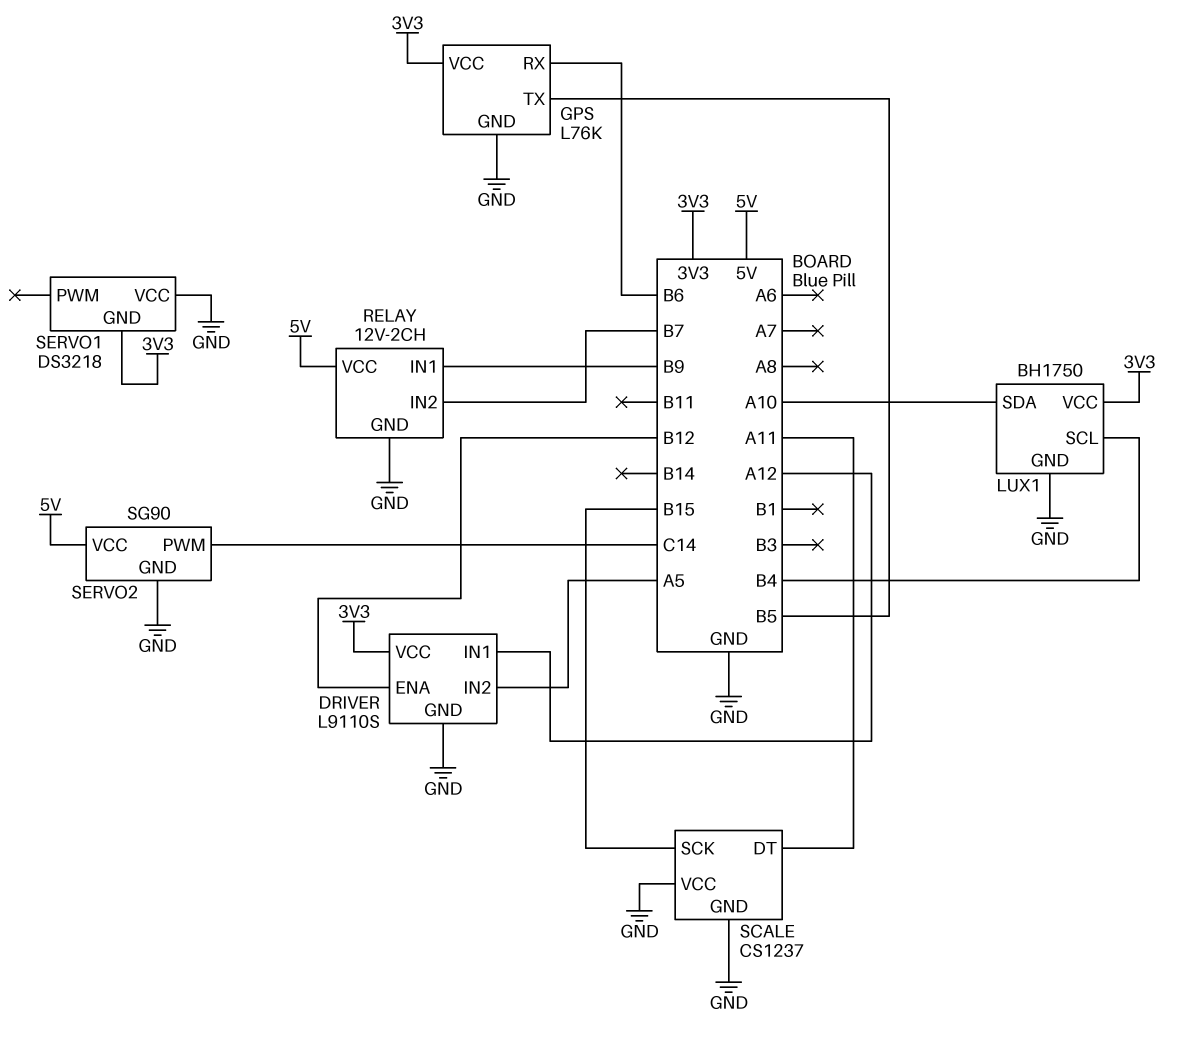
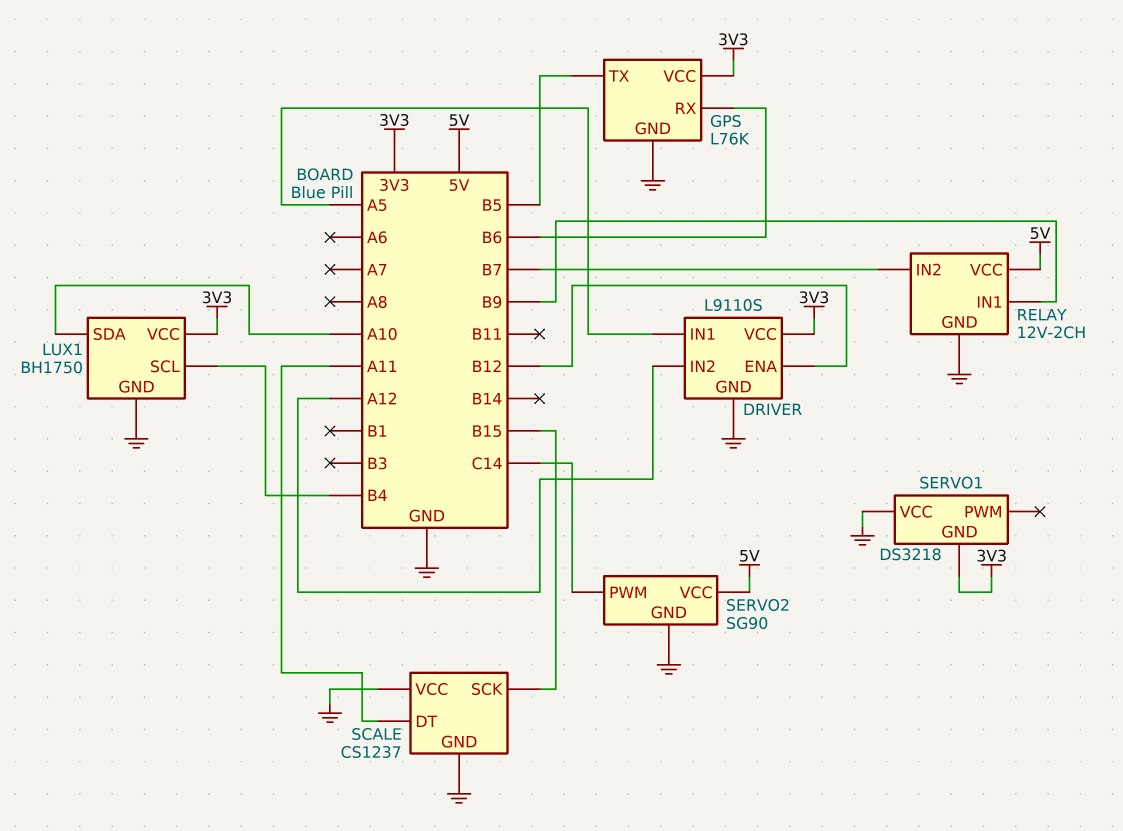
DRIVER pin IN1: A12 -> A5
DRIVER pin IN2: A5 -> A12

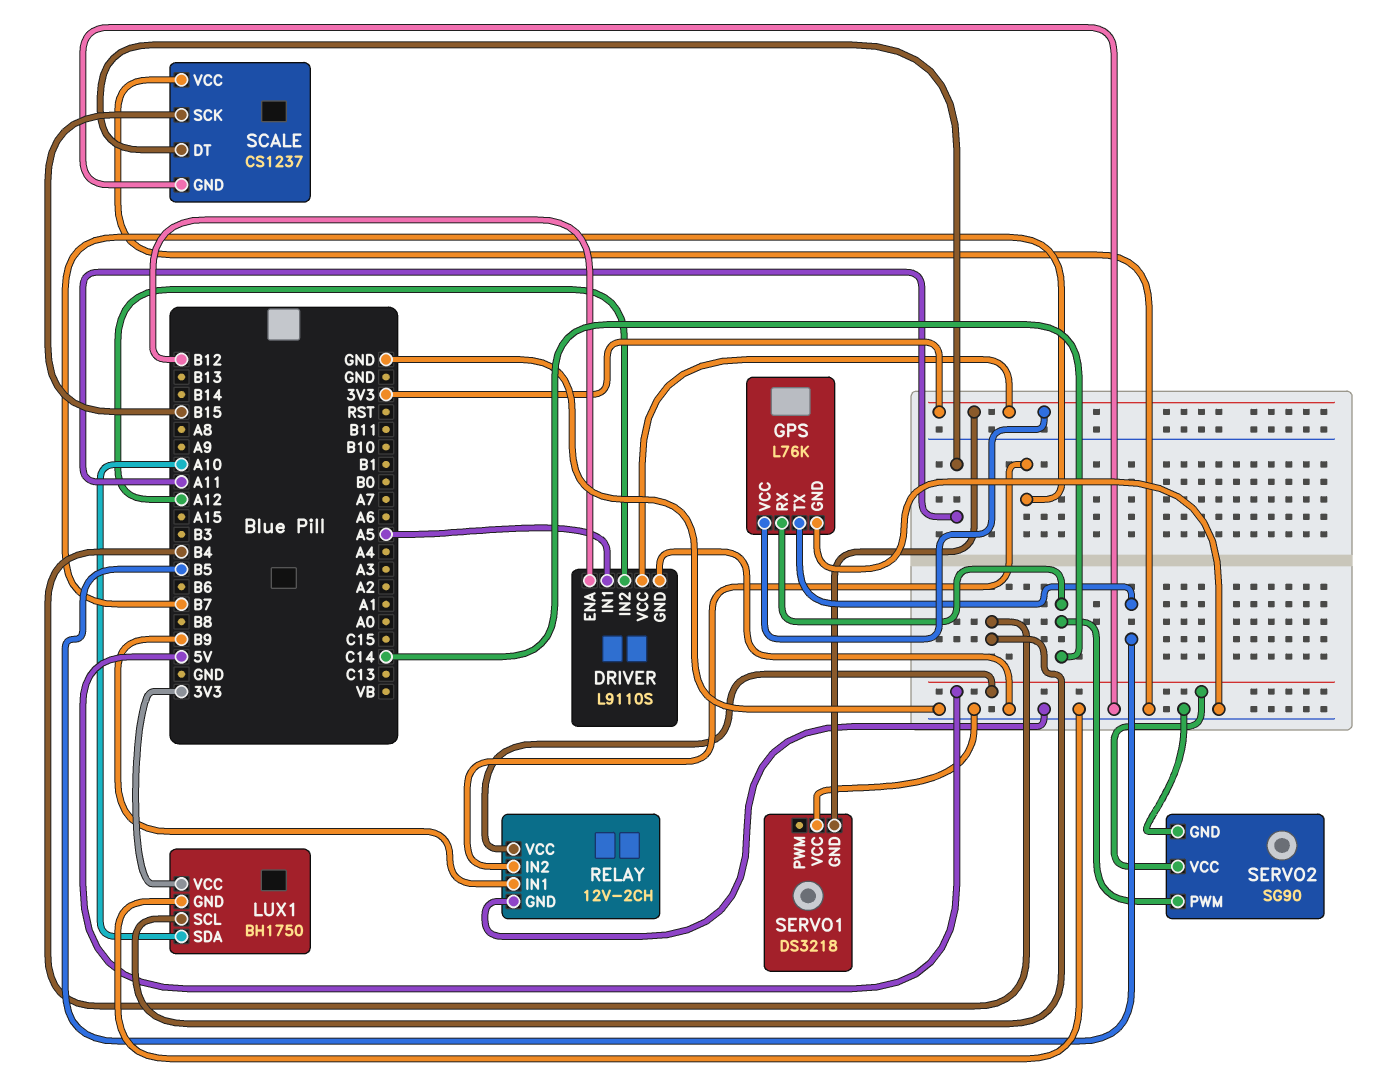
GPS pin RX: B6 -> C14

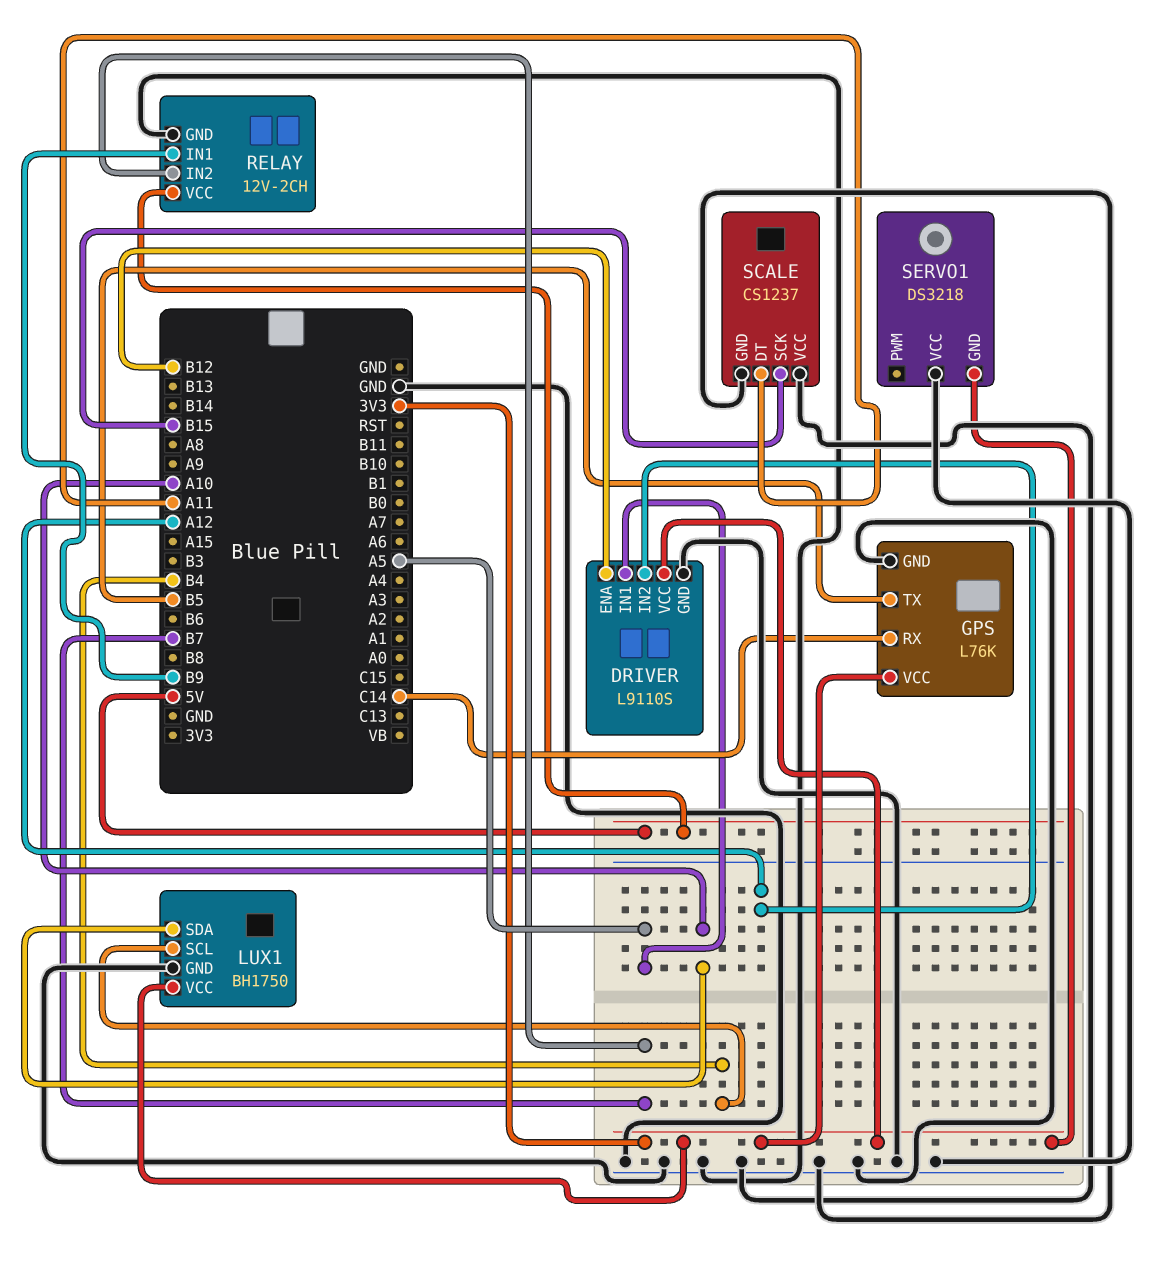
SERVO2: SG90 -> none
SERVO2 pin GND: GND -> none
SERVO2 pin PWM: C14 -> none
SERVO2 pin VCC: 5V -> none

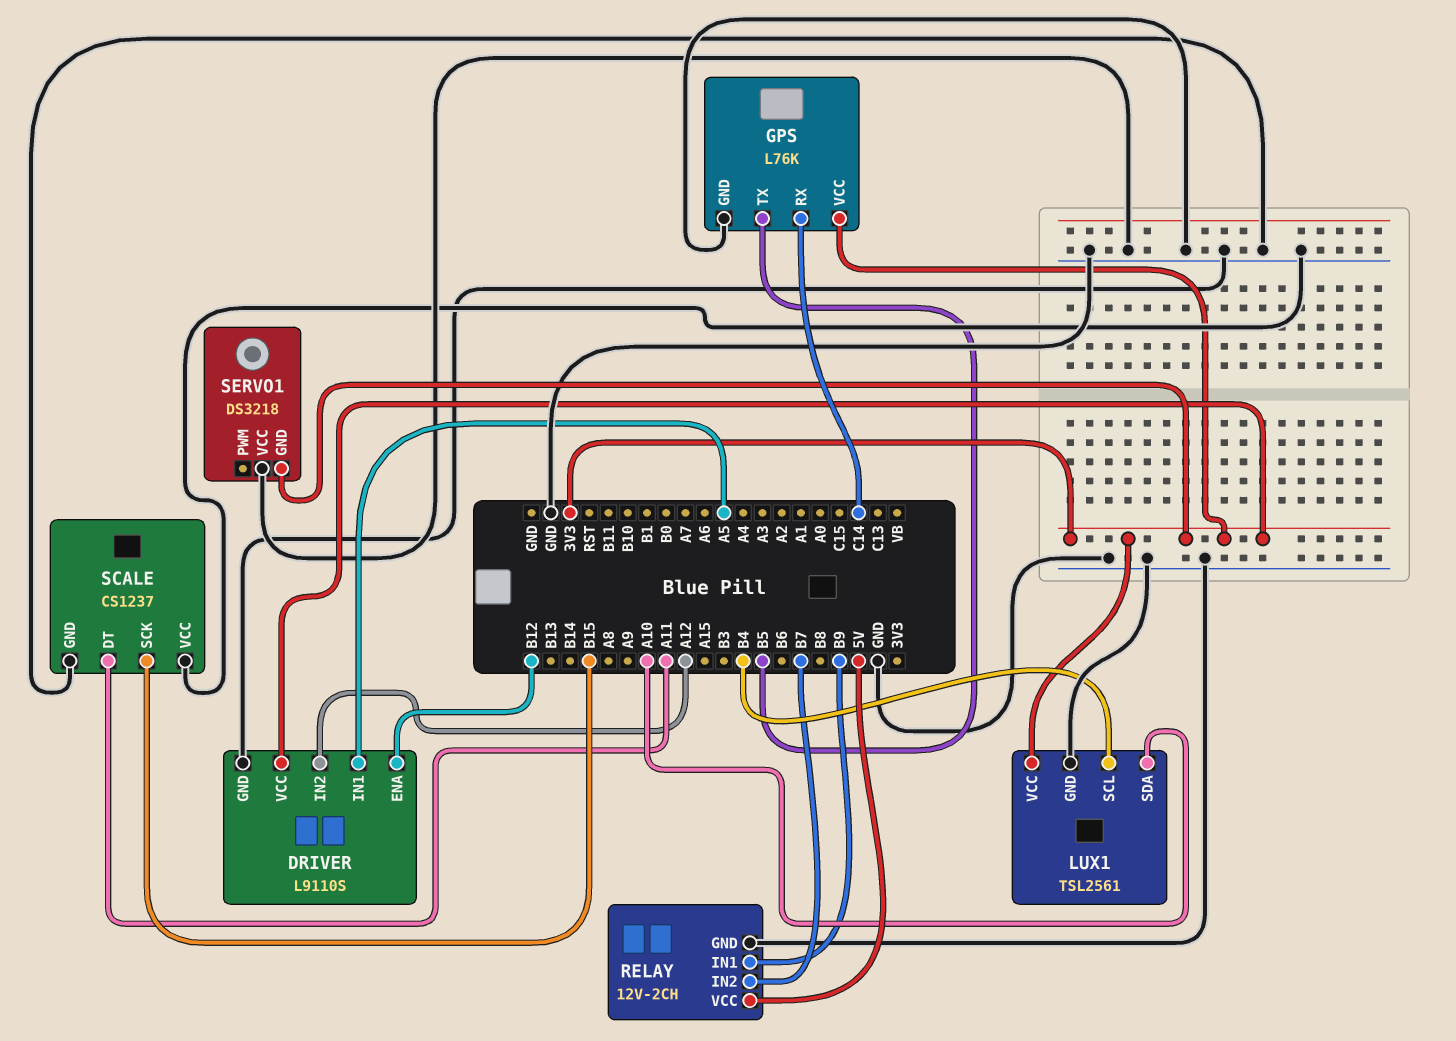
LUX1: BH1750 -> TSL2561

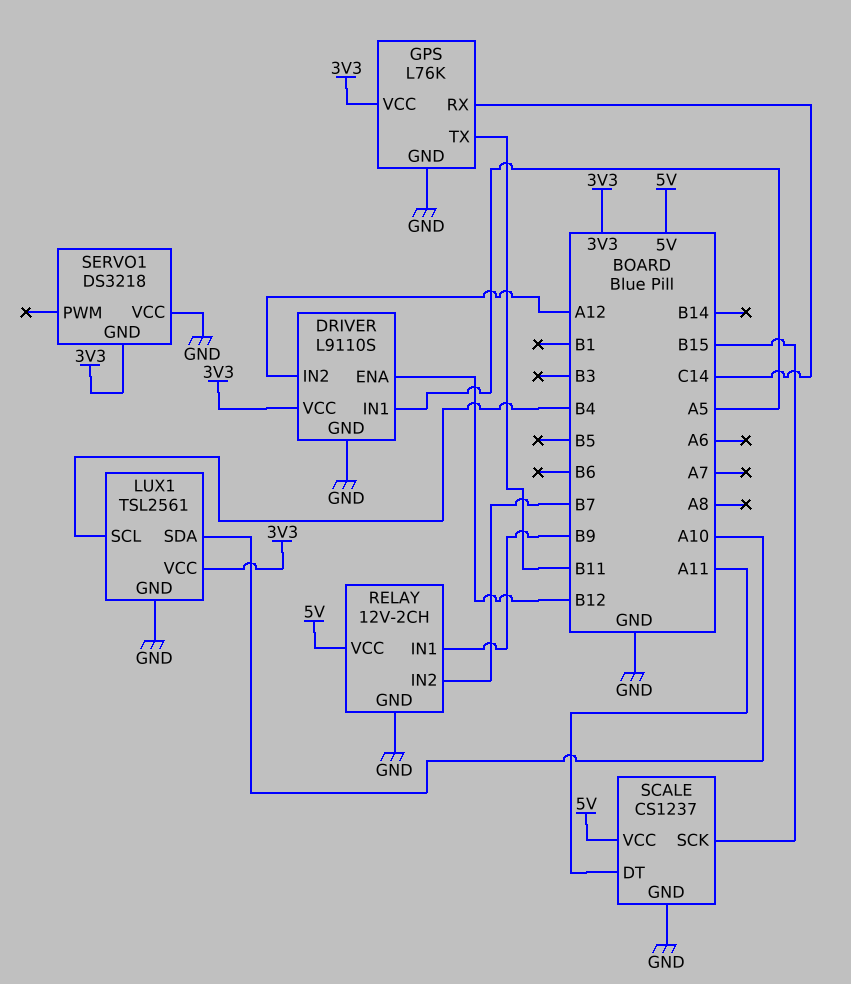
GPS pin TX: B5 -> B11
SCALE pin VCC: GND -> 5V

